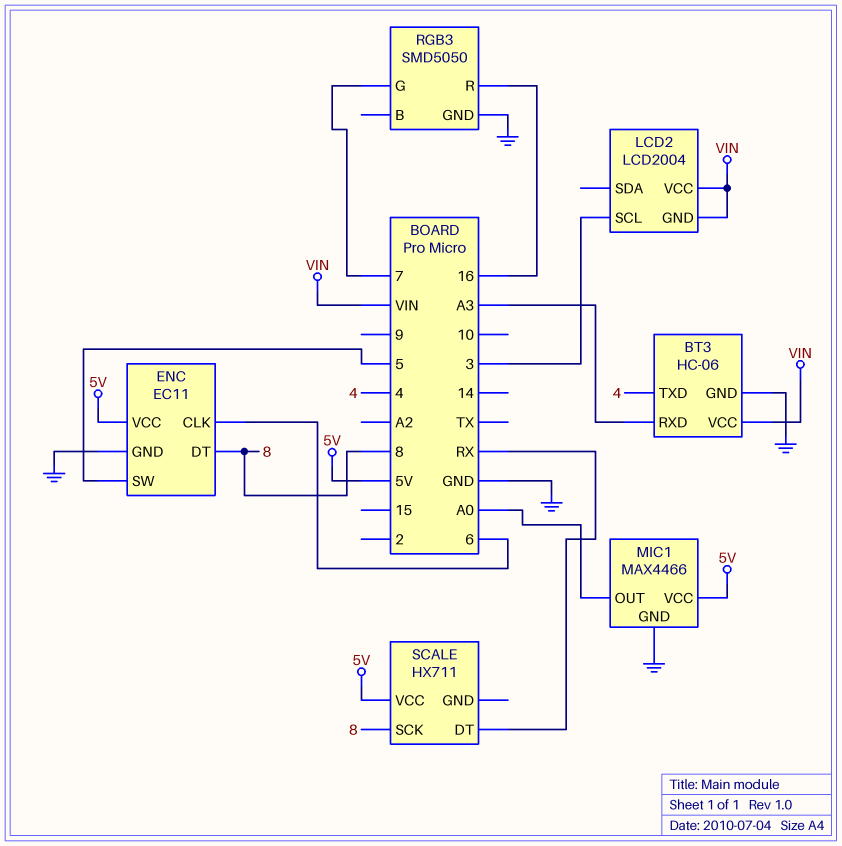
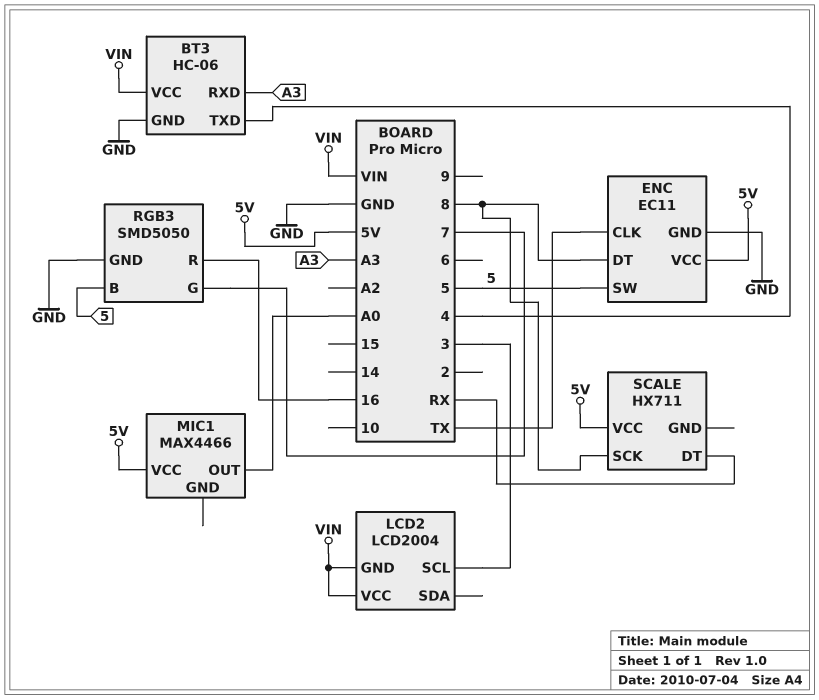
ENC pin CLK: 6 -> TX
MIC1 pin GND: GND -> none
RGB3 pin B: none -> 5

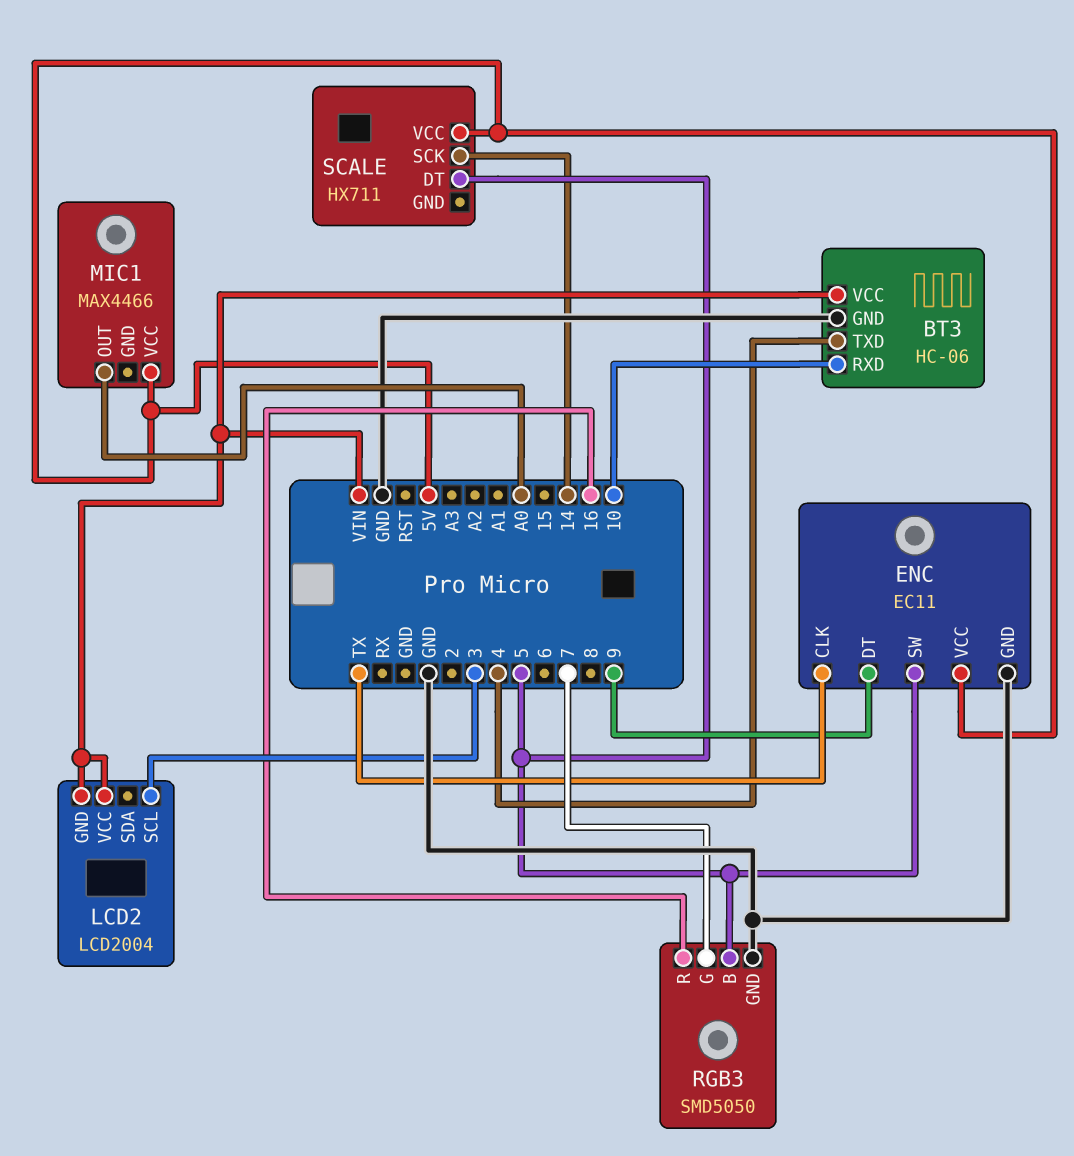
BT3 pin RXD: A3 -> 10
ENC pin DT: 8 -> 9
SCALE pin DT: RX -> 5
SCALE pin SCK: 8 -> 14

